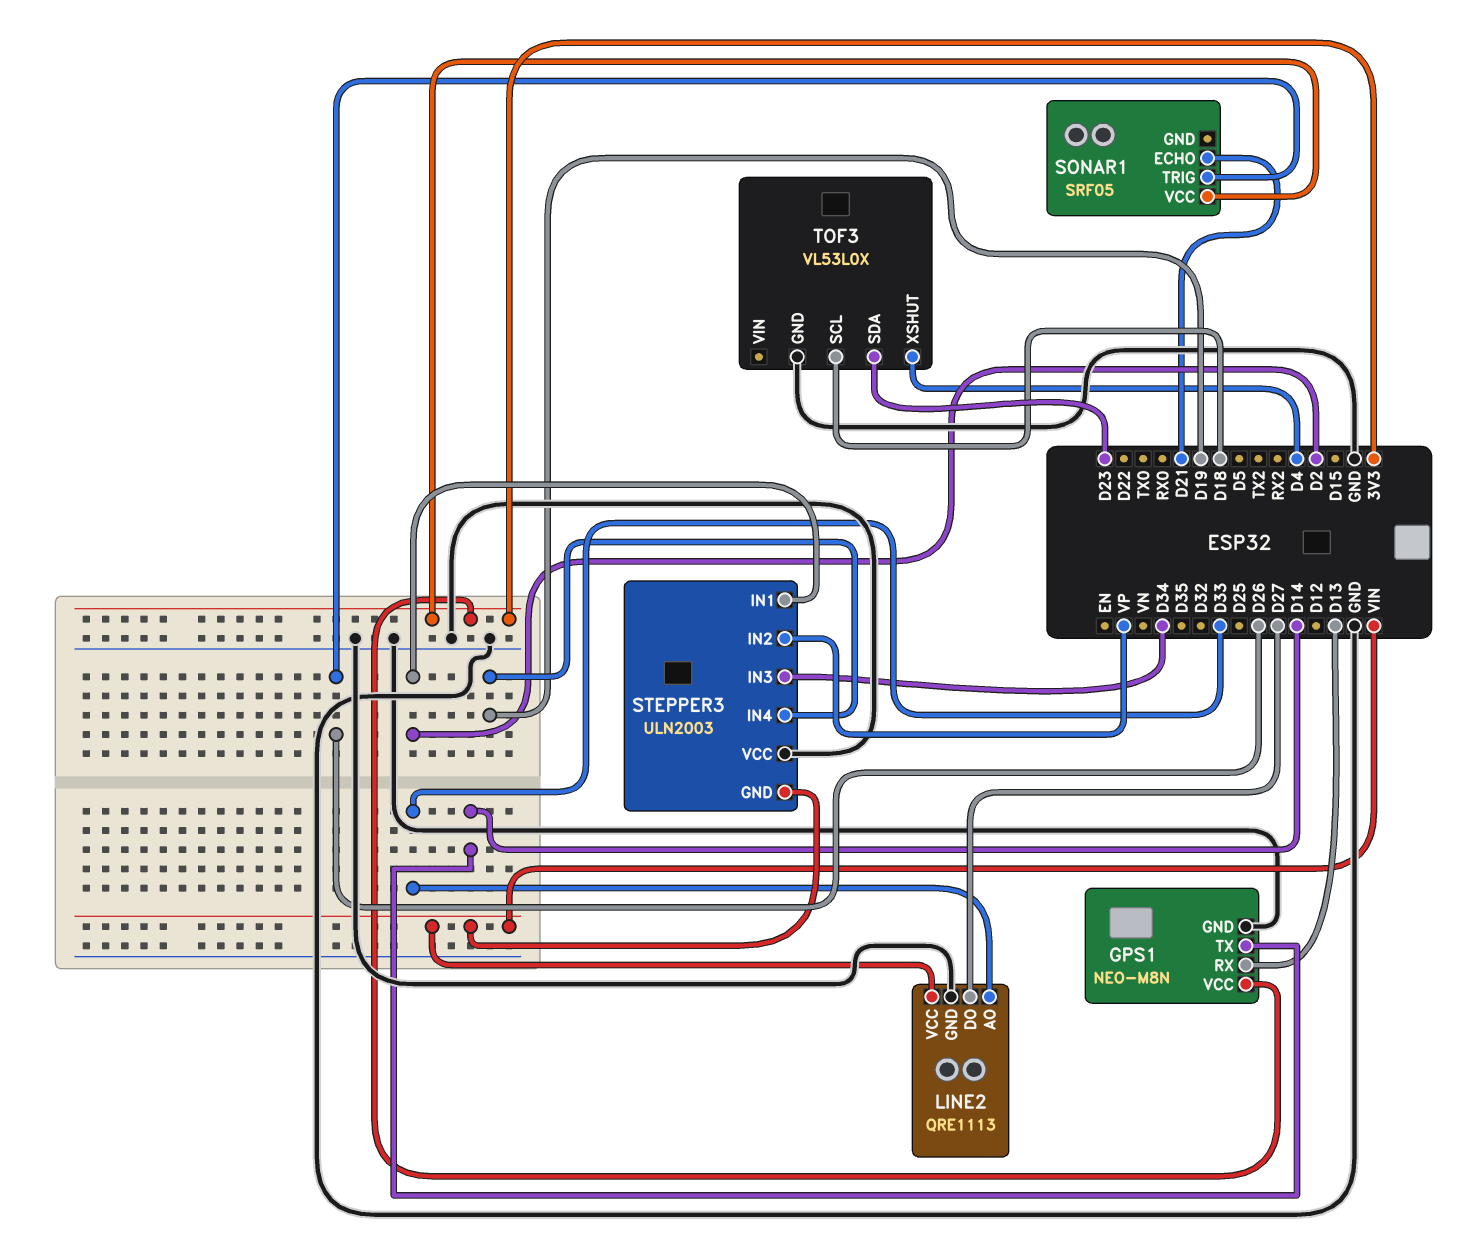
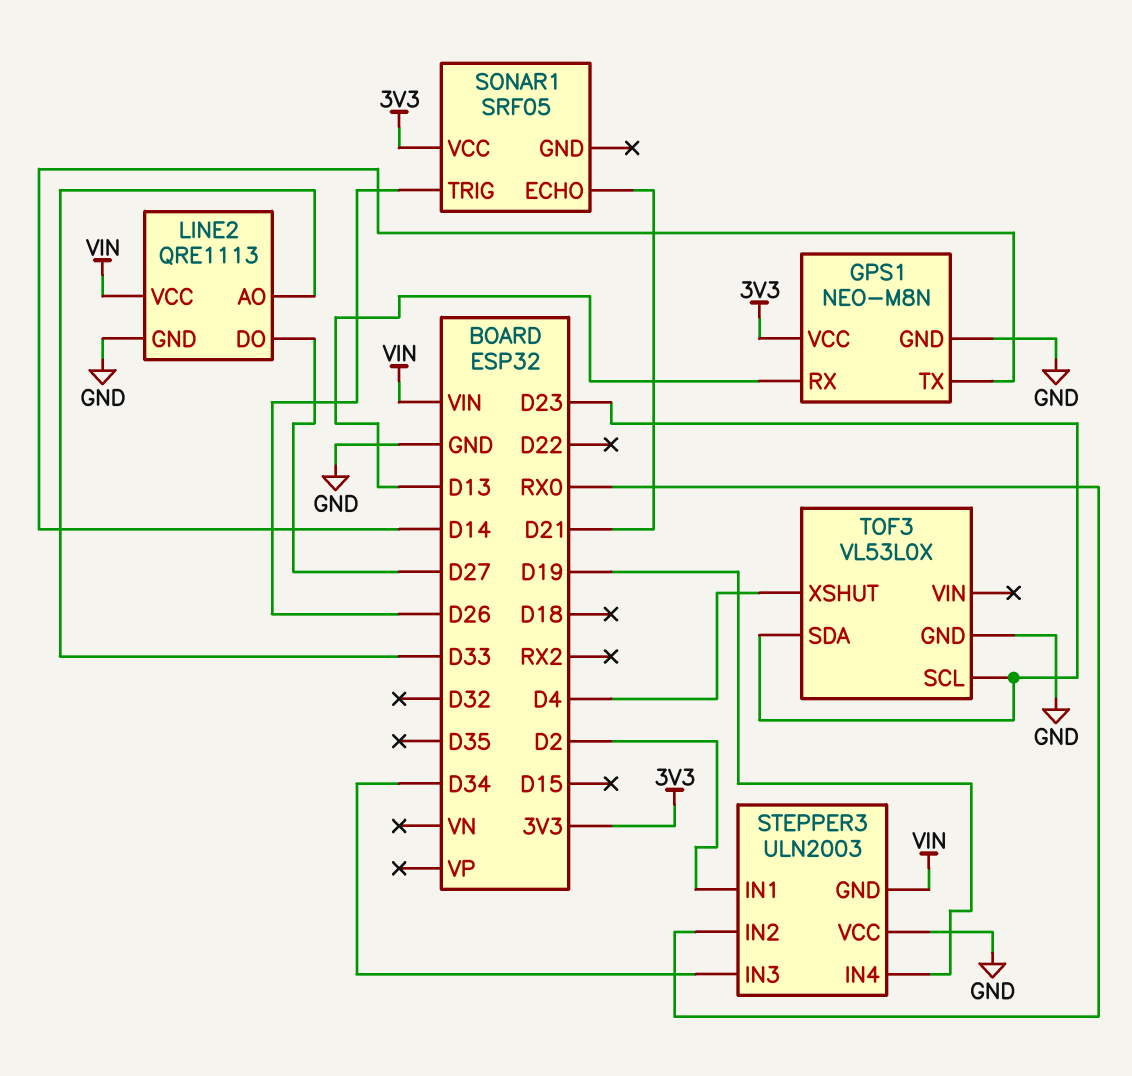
STEPPER3 pin IN2: VP -> RX0
TOF3 pin SCL: D18 -> D23

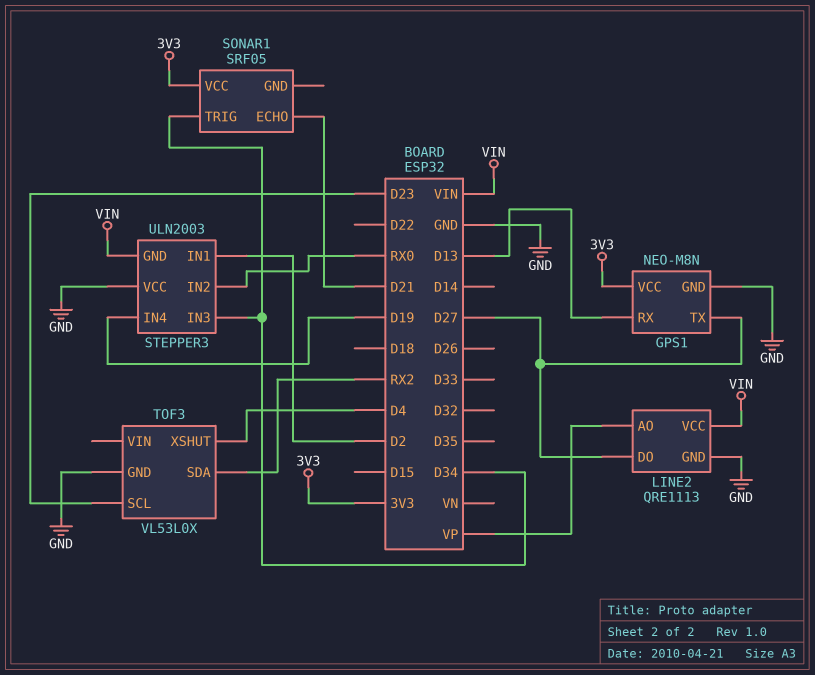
GPS1 pin TX: D14 -> D27
LINE2 pin AO: D33 -> VP
SONAR1 pin TRIG: D26 -> D34
TOF3 pin SDA: D23 -> RX2

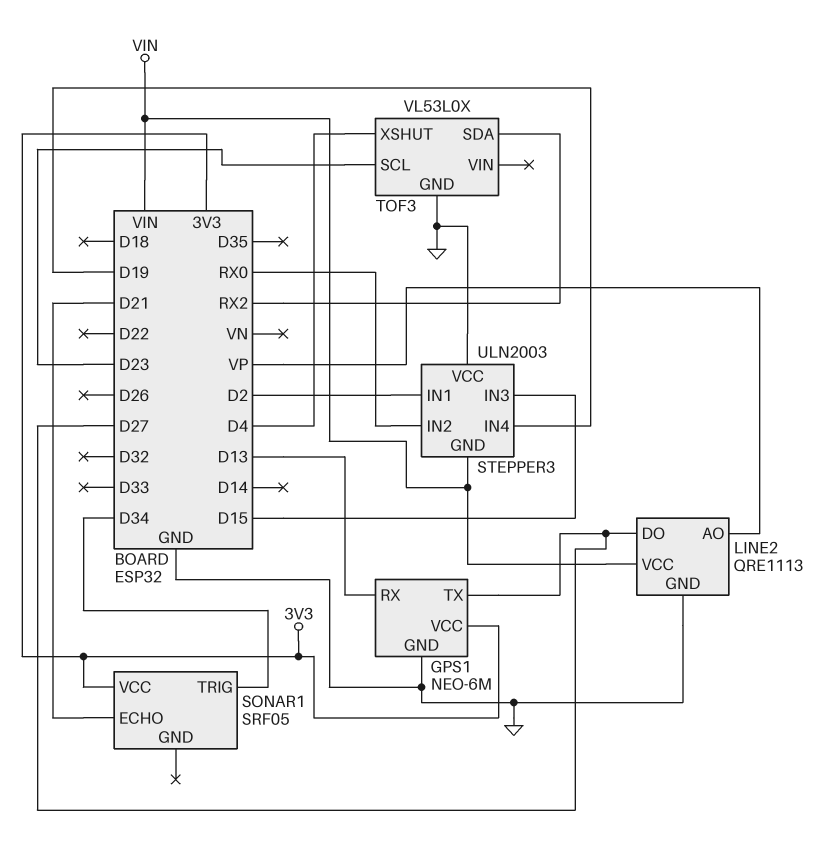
GPS1: NEO-M8N -> NEO-6M
STEPPER3 pin IN3: D34 -> D15

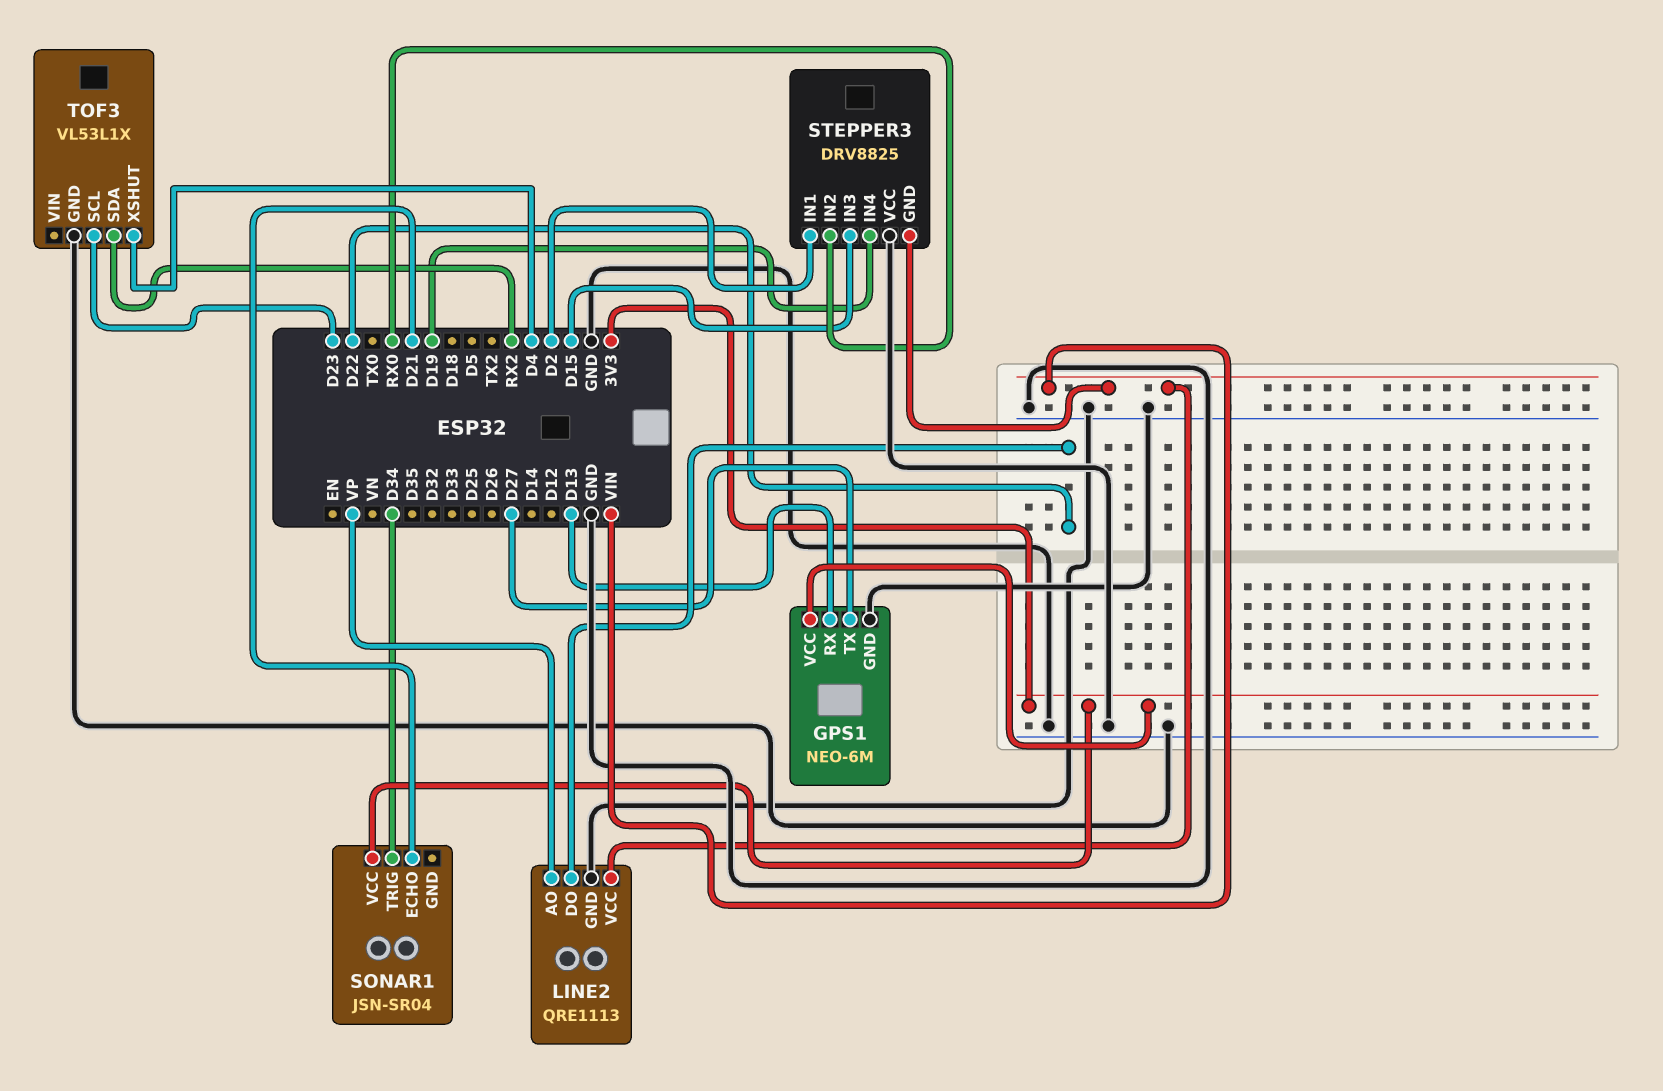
LINE2 pin DO: D27 -> D22
SONAR1: SRF05 -> JSN-SR04
STEPPER3: ULN2003 -> DRV8825
TOF3: VL53L0X -> VL53L1X

